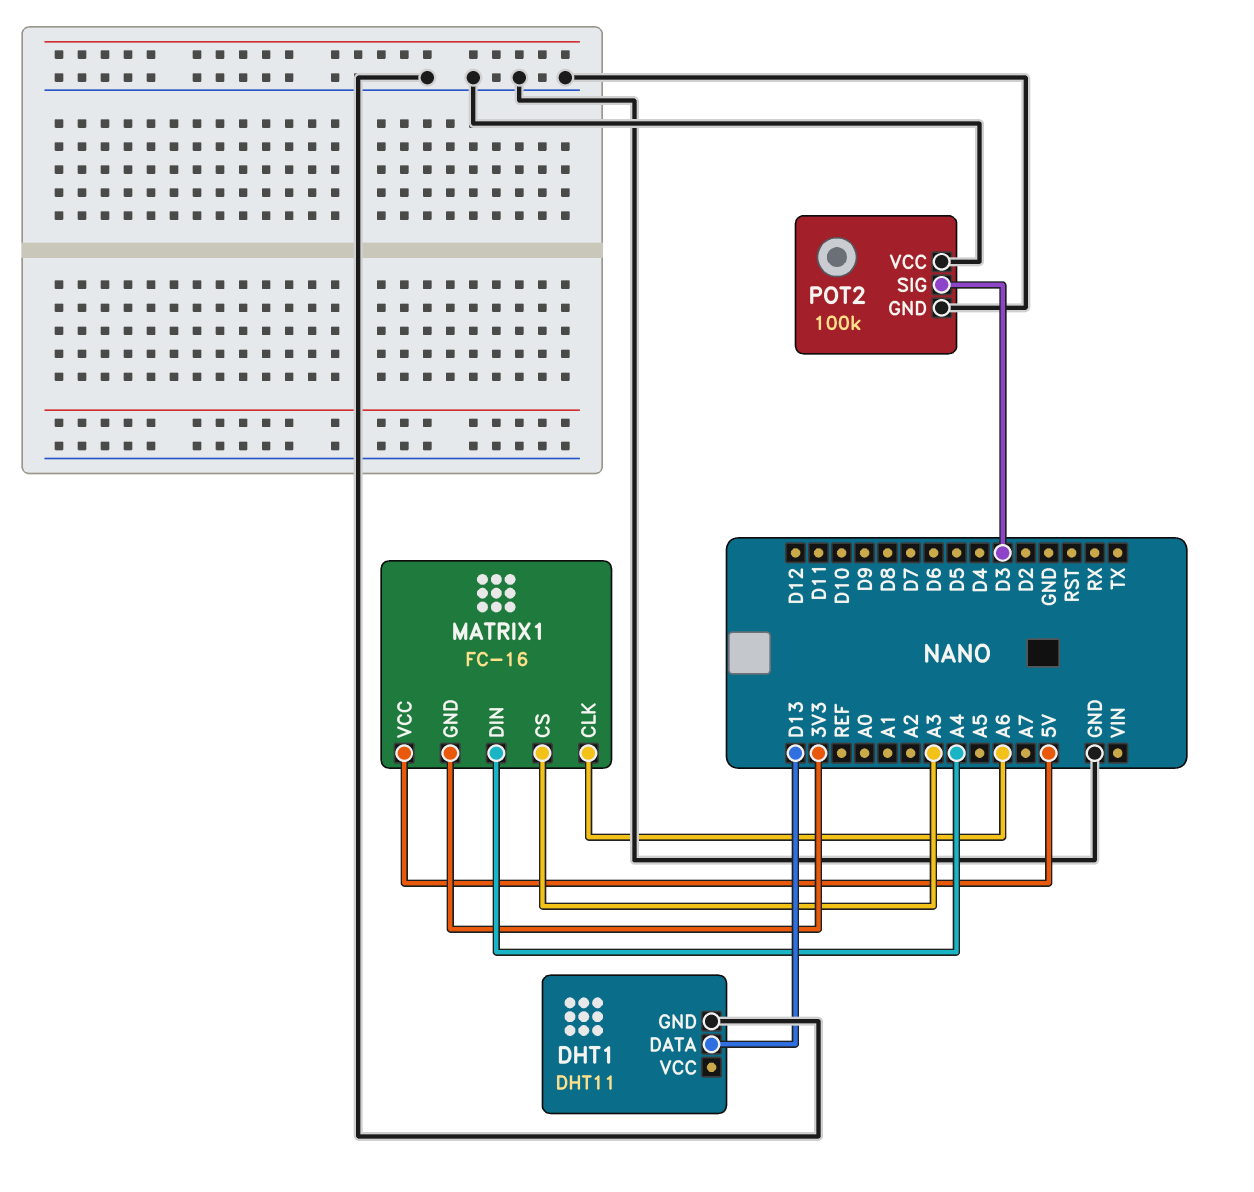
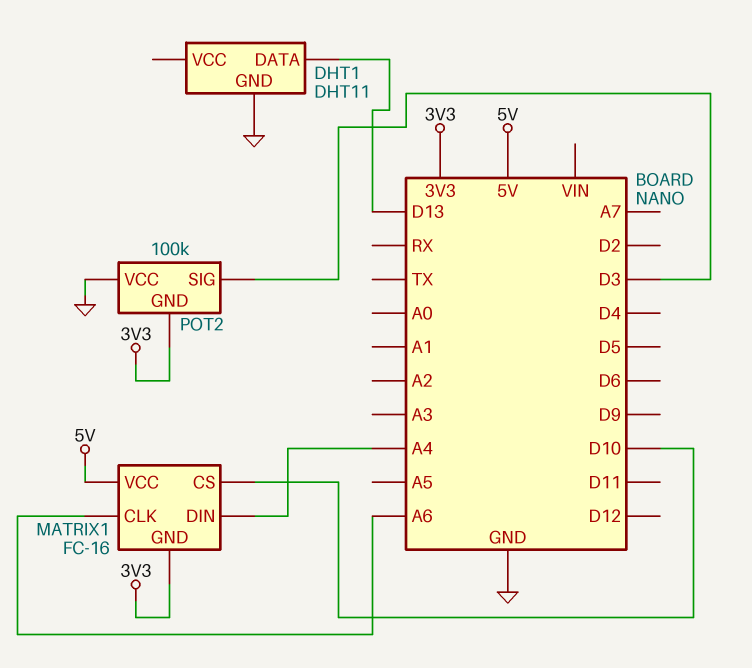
MATRIX1 pin CS: A3 -> D10
POT2 pin GND: GND -> 3V3

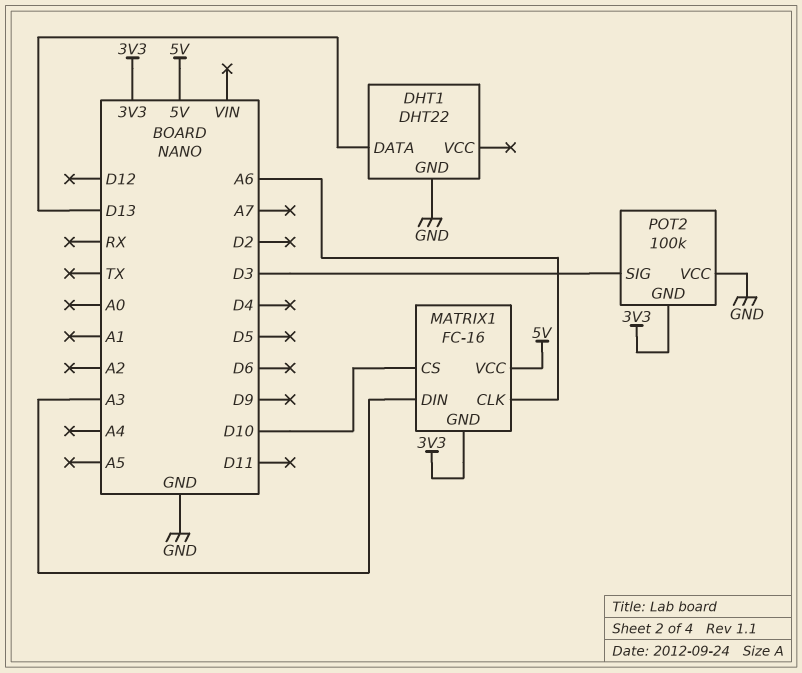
DHT1: DHT11 -> DHT22
MATRIX1 pin DIN: A4 -> A3

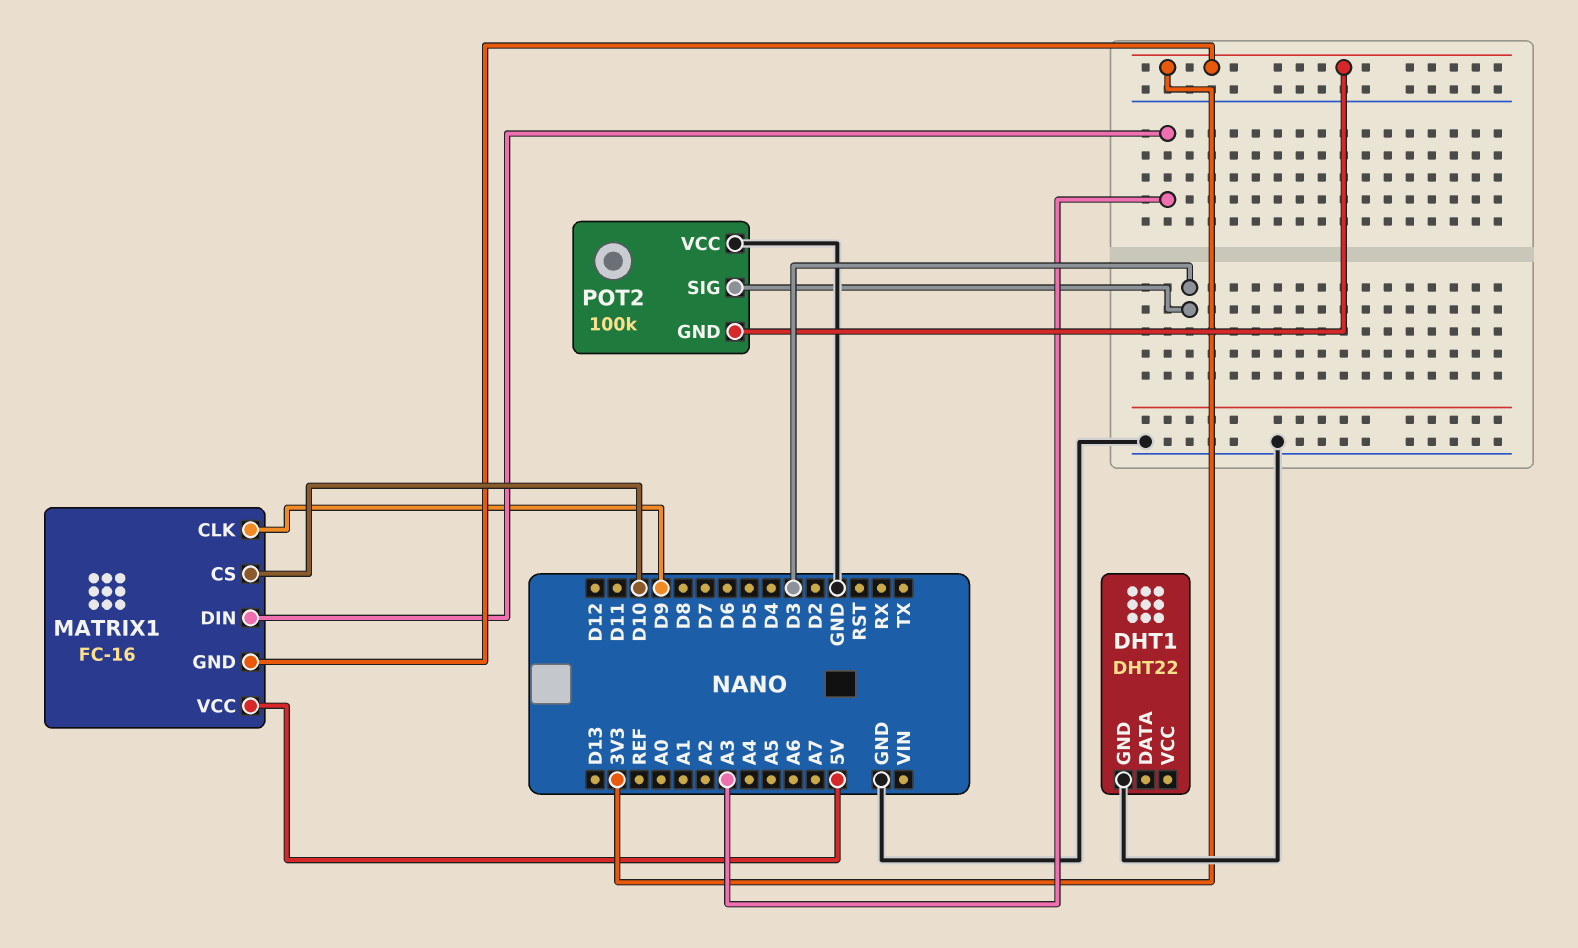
DHT1 pin DATA: D13 -> none
MATRIX1 pin CLK: A6 -> D9

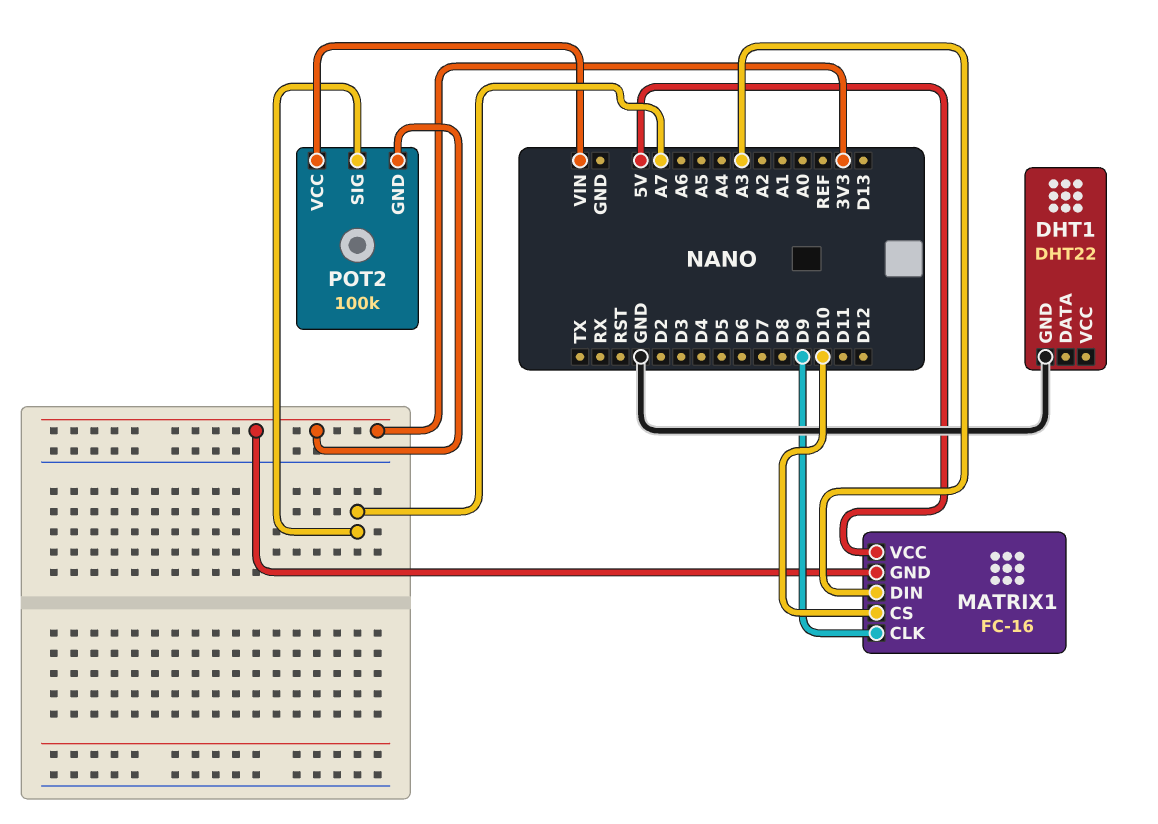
POT2 pin SIG: D3 -> A7
POT2 pin VCC: GND -> VIN

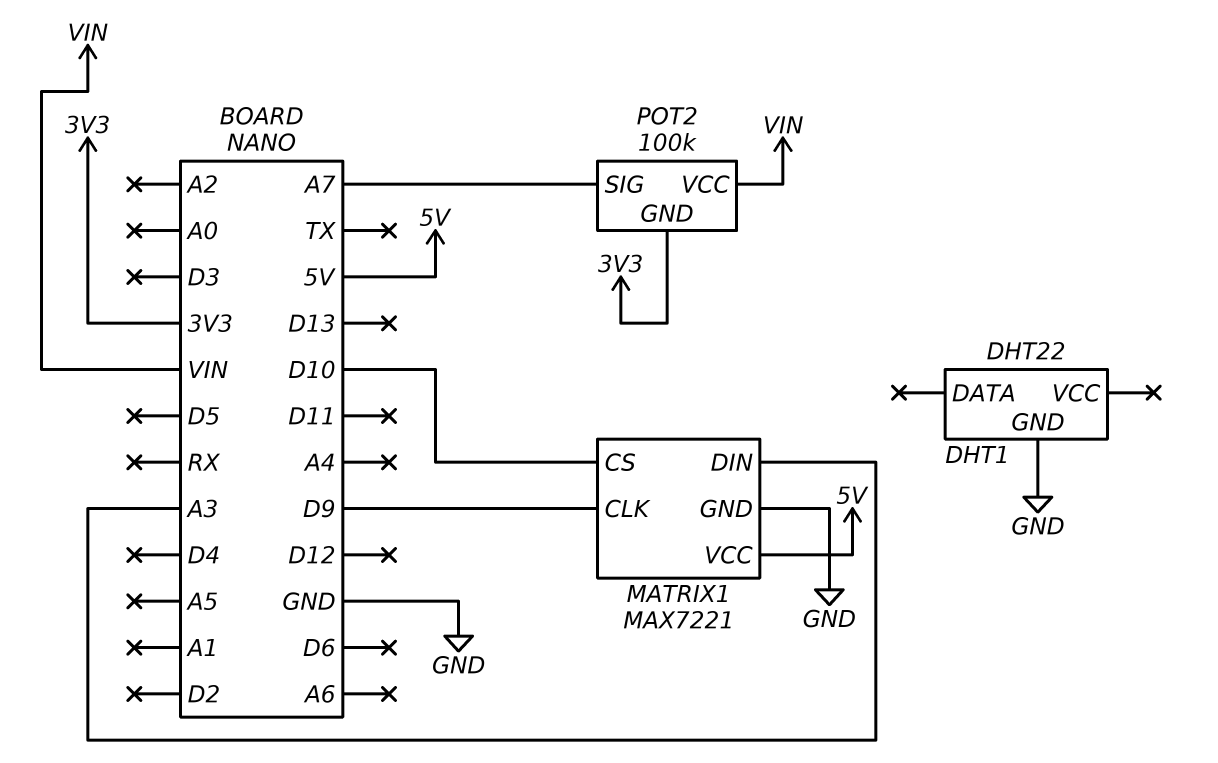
MATRIX1: FC-16 -> MAX7221
MATRIX1 pin GND: 3V3 -> GND

